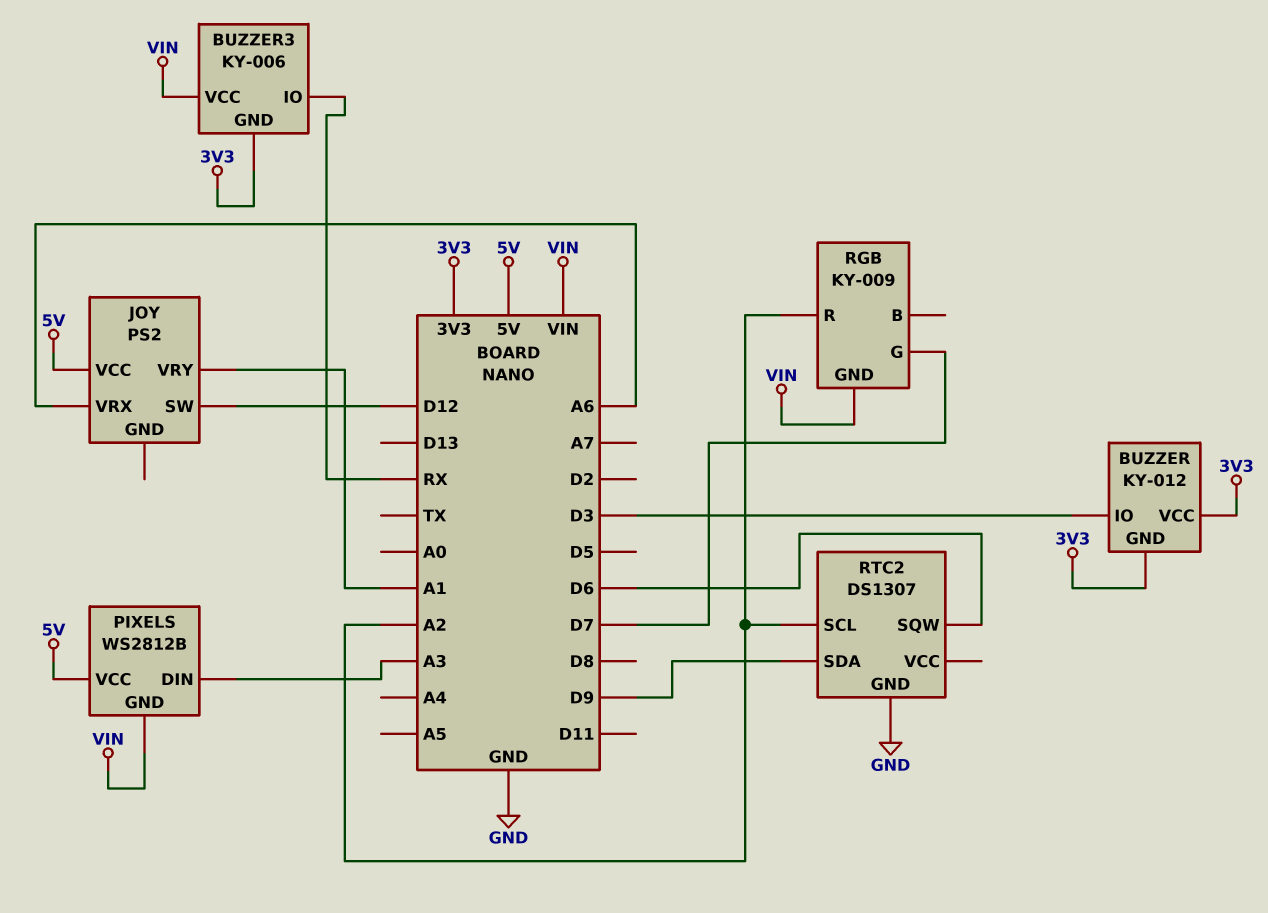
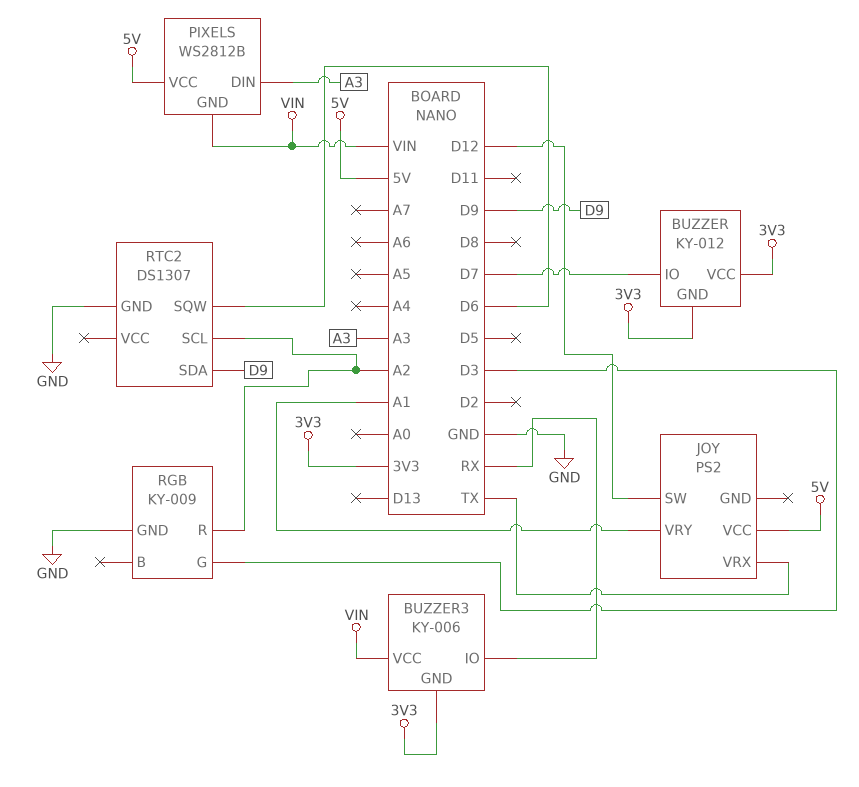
BUZZER pin IO: D3 -> D7
JOY pin VRX: A6 -> TX
RGB pin G: D7 -> D3
RGB pin GND: VIN -> GND

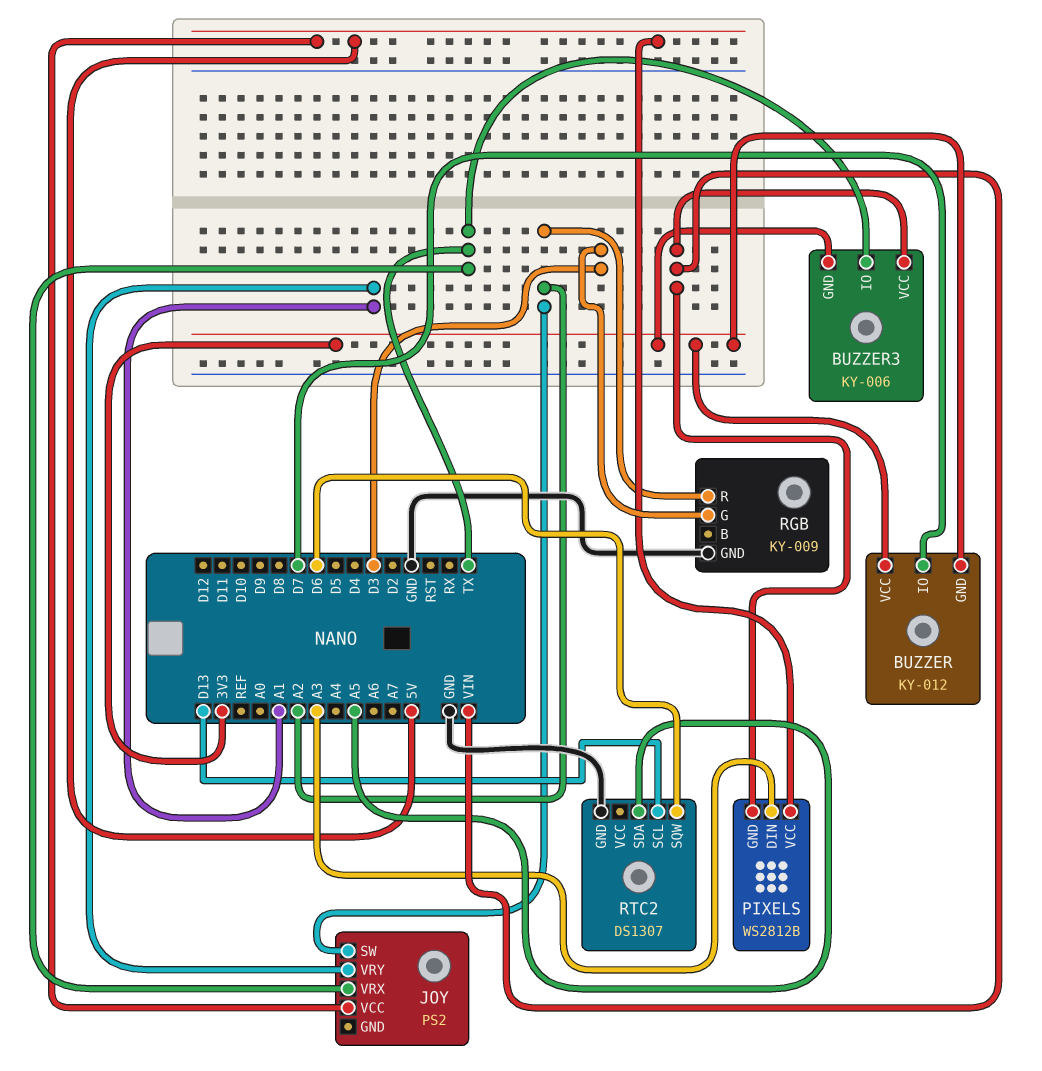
BUZZER3 pin IO: RX -> TX
JOY pin SW: D12 -> A2
RTC2 pin SCL: A2 -> D13
RTC2 pin SDA: D9 -> A5

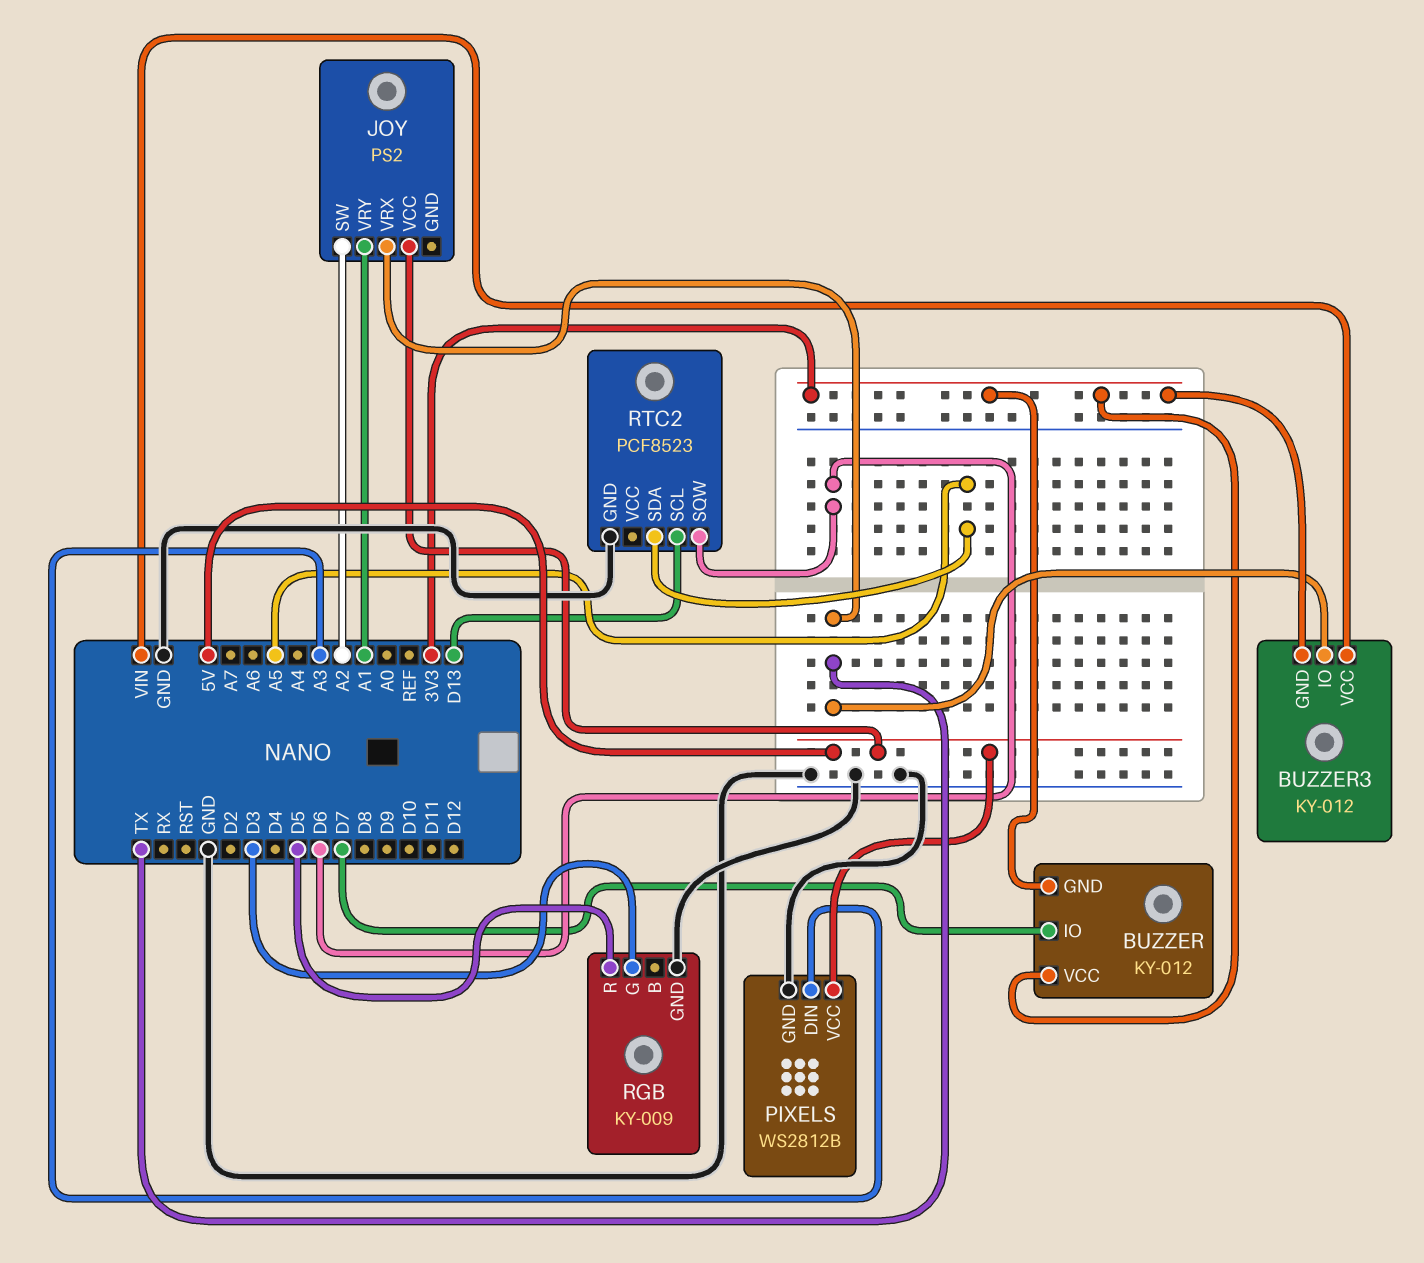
BUZZER3: KY-006 -> KY-012
PIXELS pin GND: VIN -> GND
RGB pin R: A2 -> D5
RTC2: DS1307 -> PCF8523

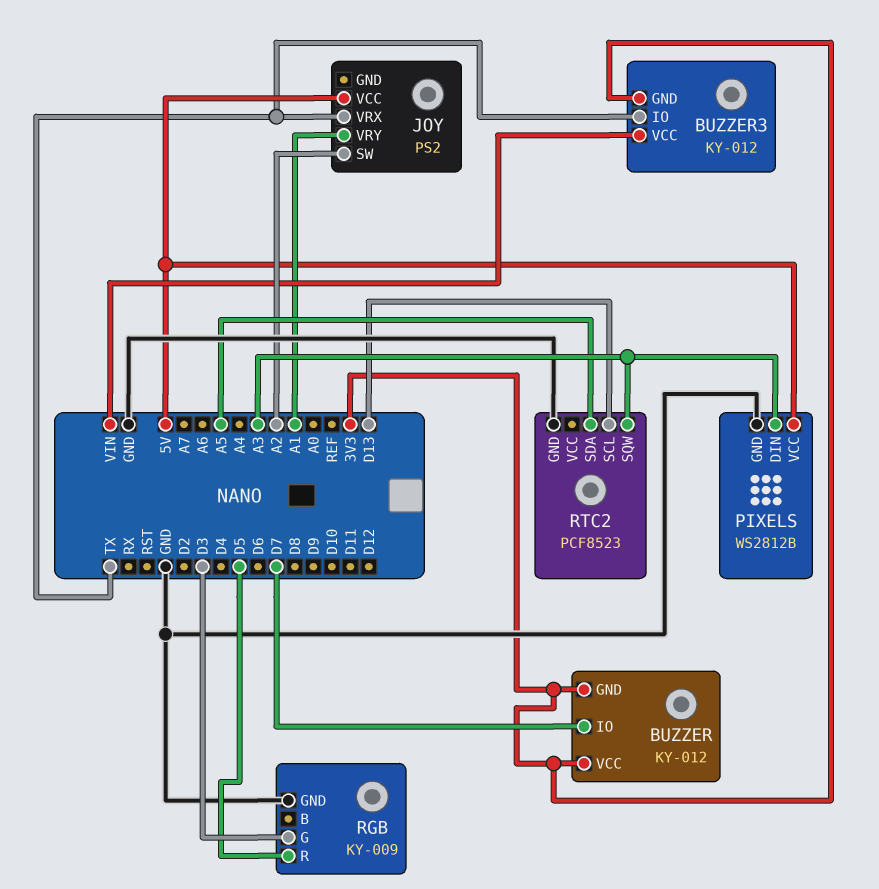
RTC2 pin SQW: D6 -> A3

